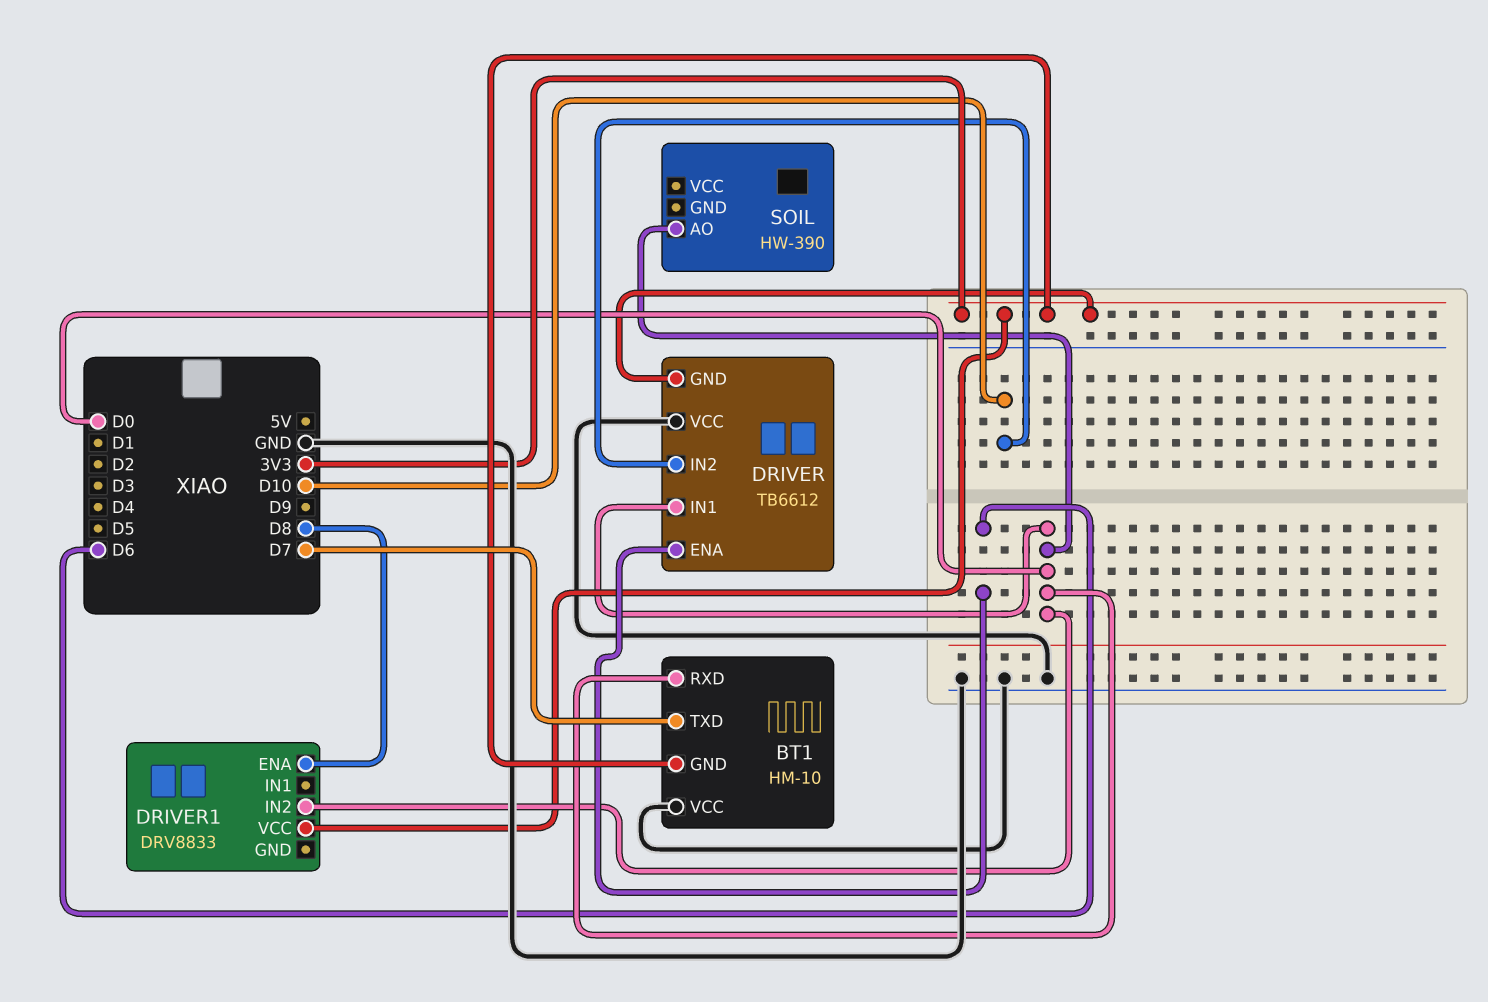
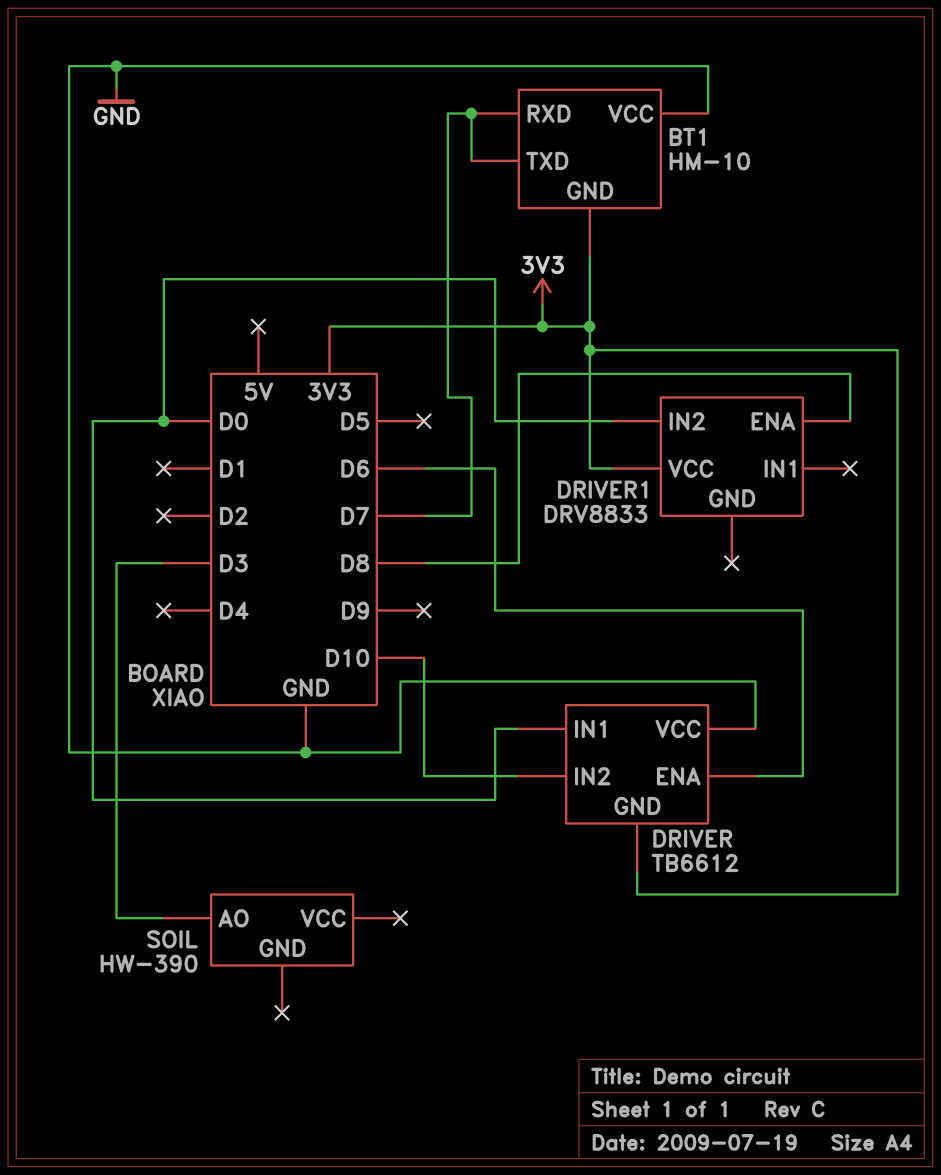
BT1 pin RXD: D0 -> D7
SOIL pin AO: D0 -> D3

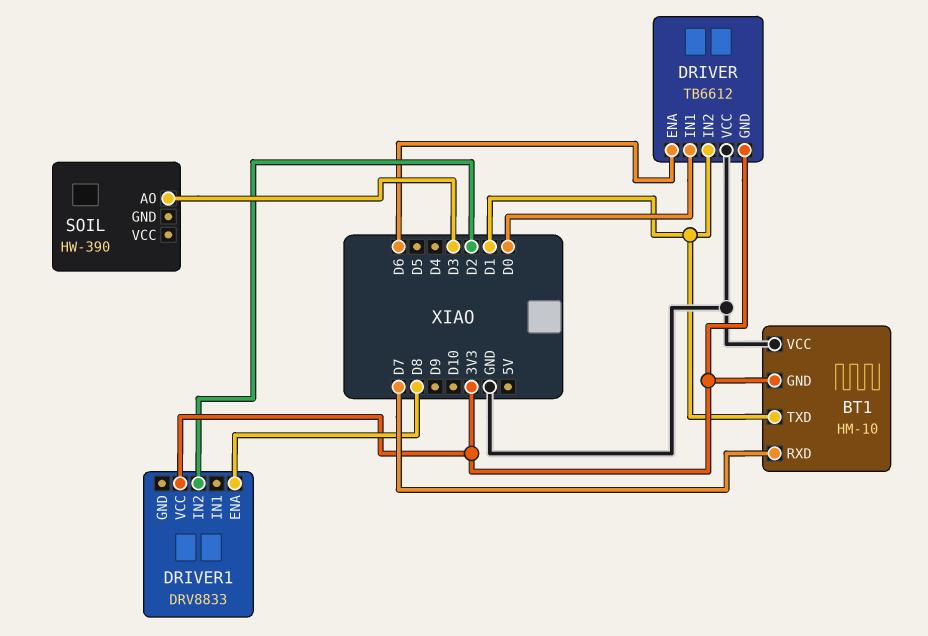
BT1 pin TXD: D7 -> D1
DRIVER pin IN2: D10 -> D1
DRIVER1 pin IN2: D0 -> D2

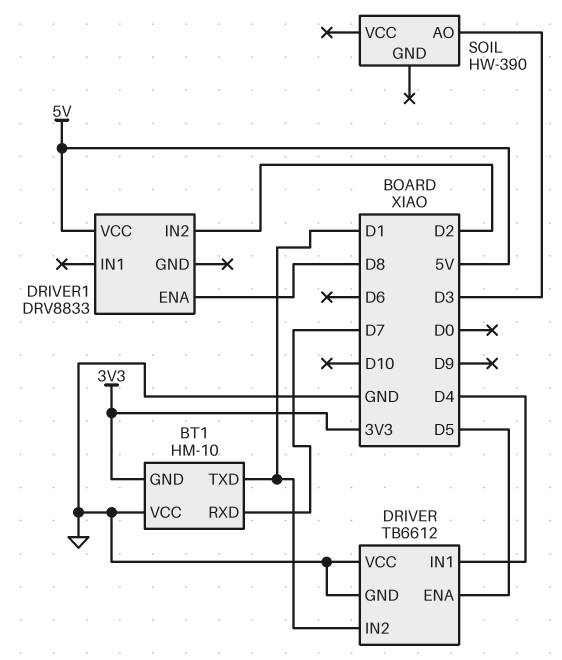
DRIVER pin ENA: D6 -> D5
DRIVER pin GND: 3V3 -> GND
DRIVER pin IN1: D0 -> D4
DRIVER1 pin VCC: 3V3 -> 5V

